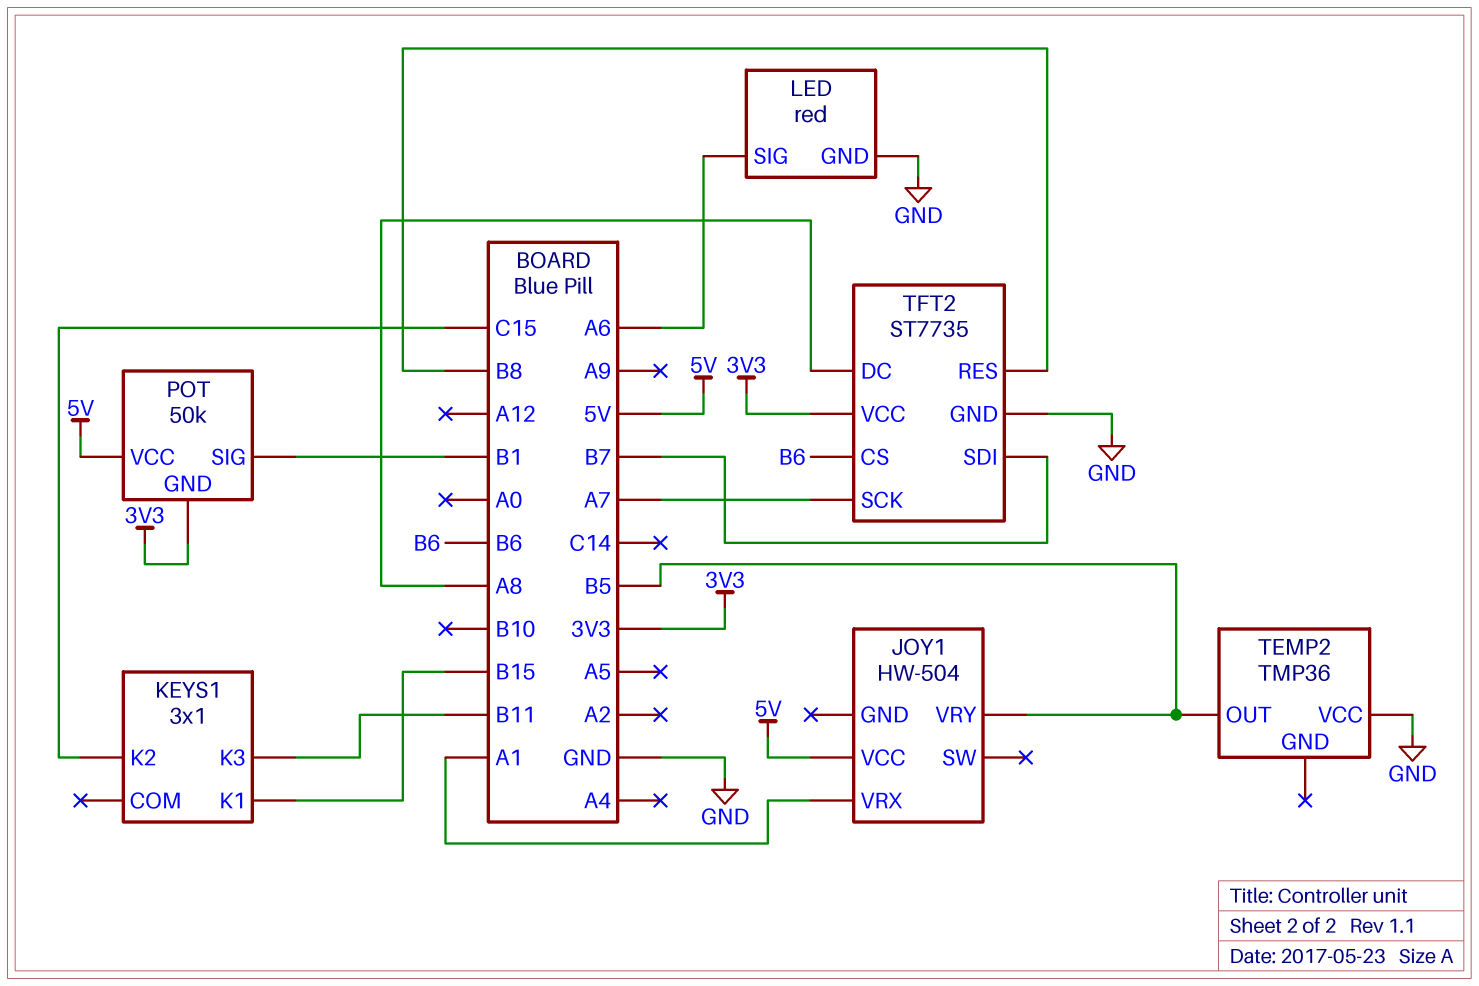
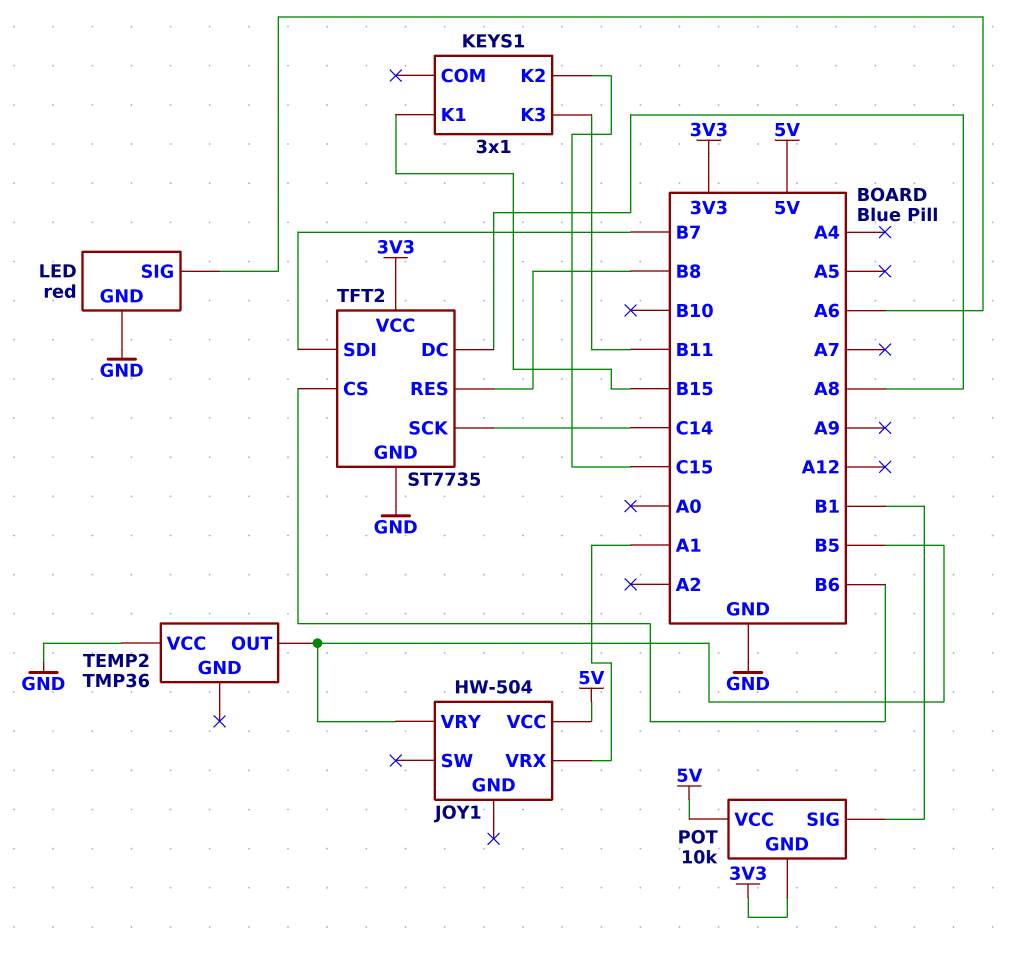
POT: 50k -> 10k
TFT2 pin SCK: A7 -> C14

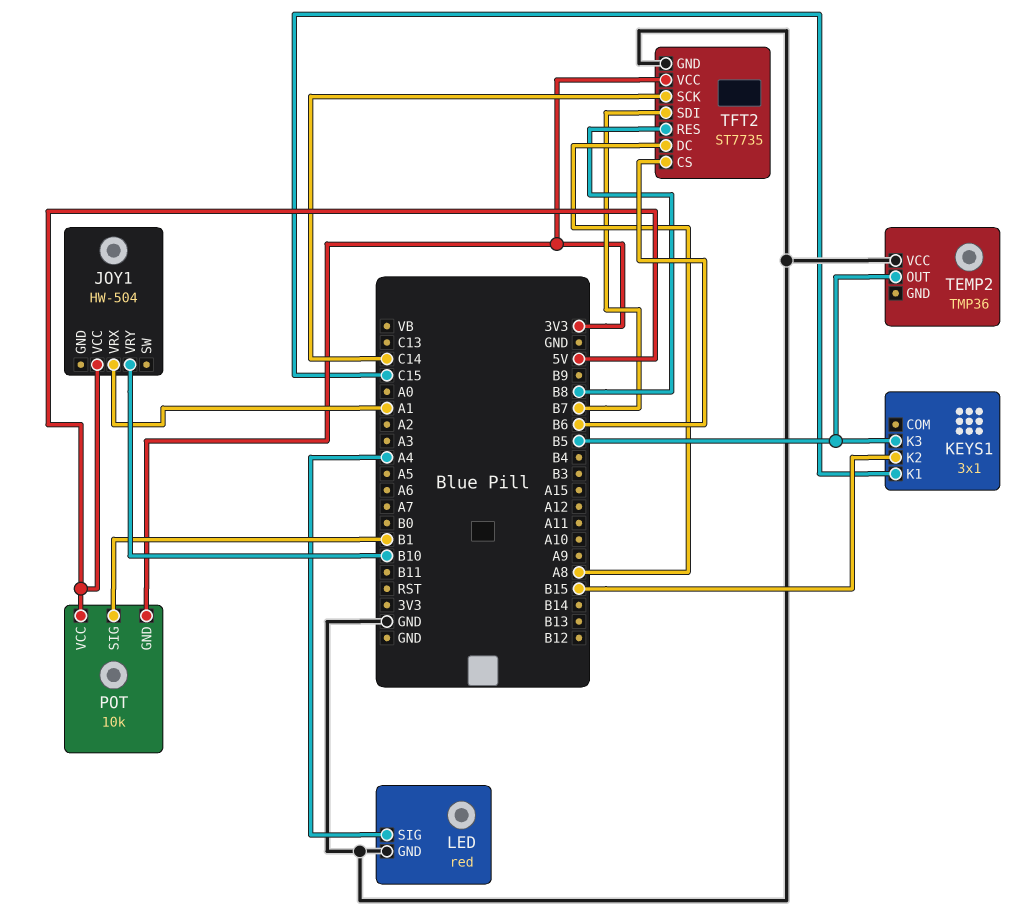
JOY1 pin VRY: B5 -> B10
KEYS1 pin K1: B15 -> C15
KEYS1 pin K2: C15 -> B15
KEYS1 pin K3: B11 -> B5
LED pin SIG: A6 -> A4

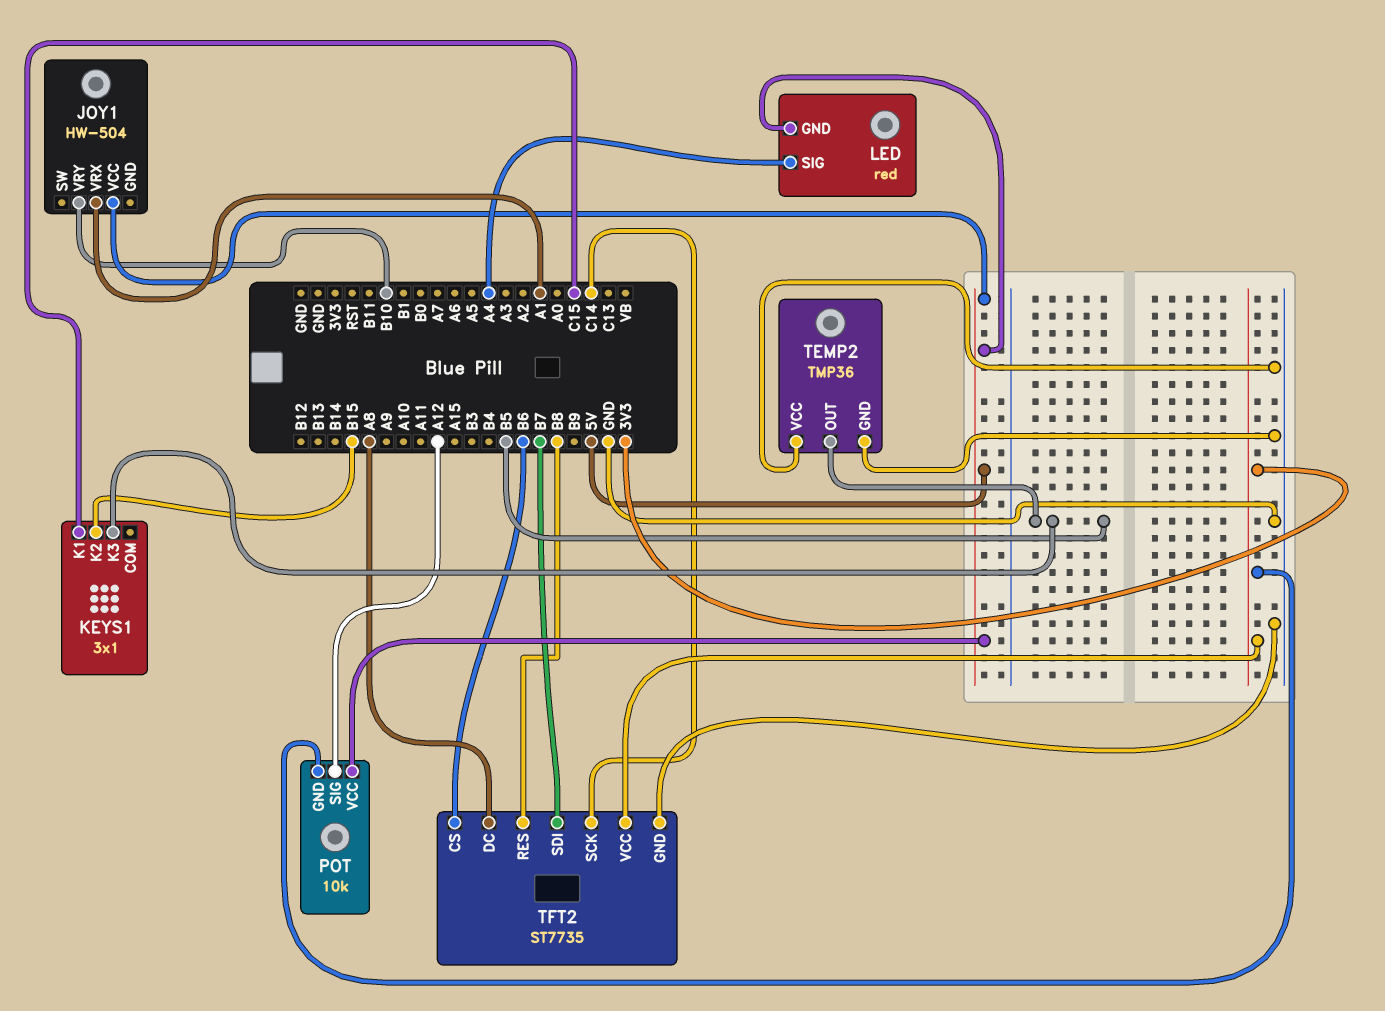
LED pin GND: GND -> 5V
POT pin SIG: B1 -> A12
TEMP2 pin GND: none -> GND

